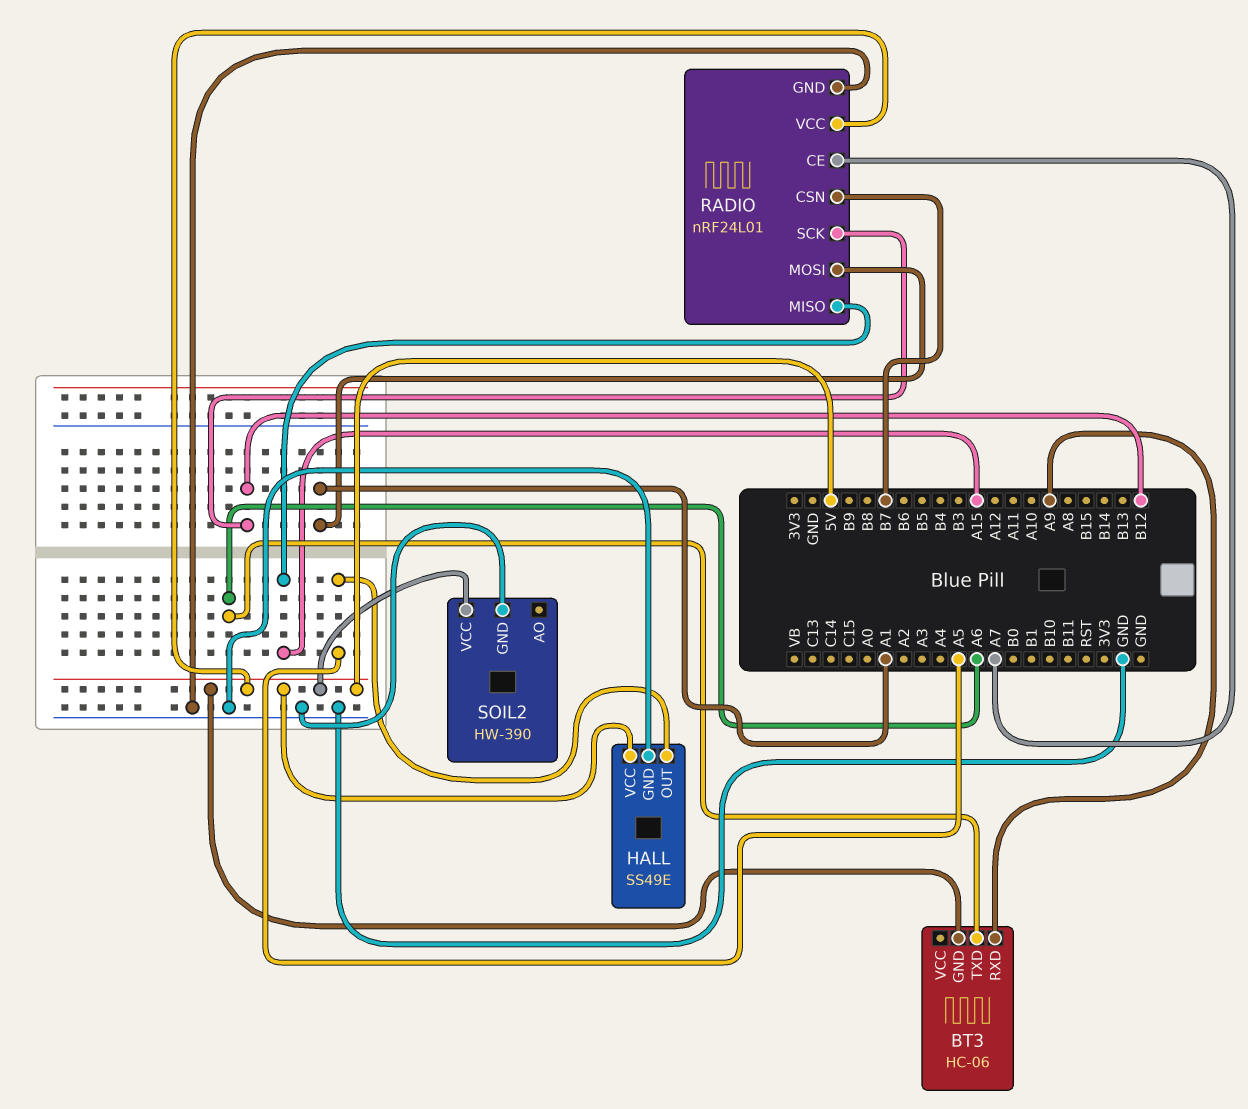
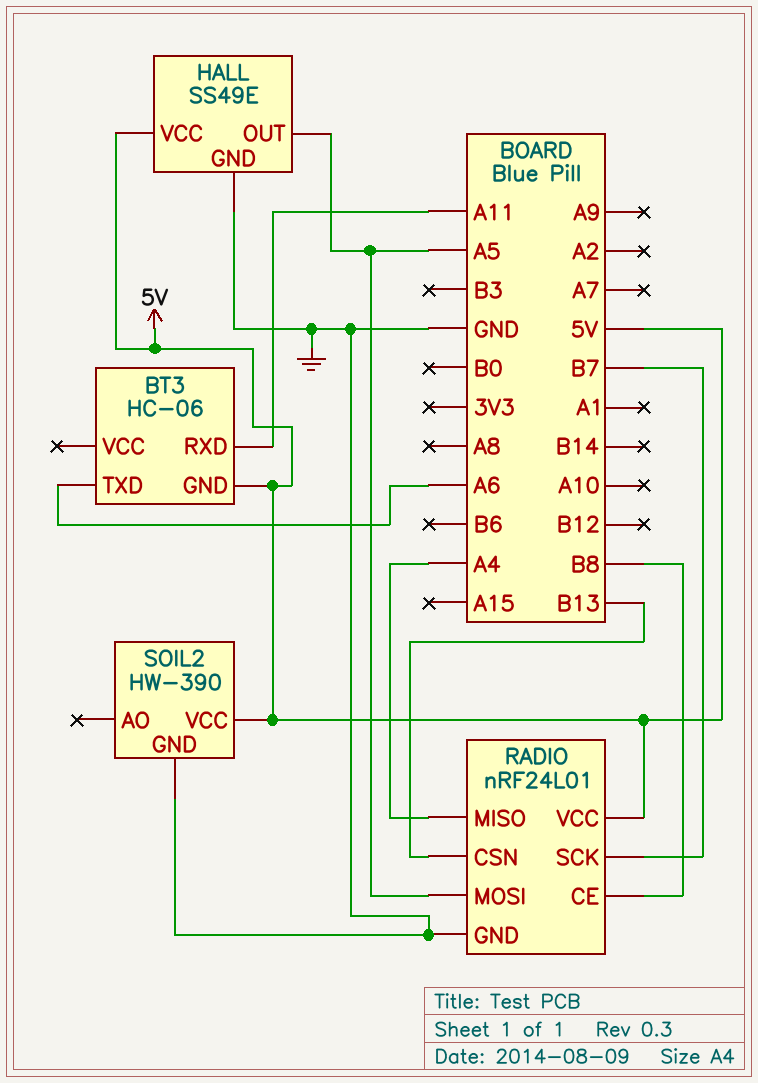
BT3 pin RXD: A9 -> A11
RADIO pin CE: A7 -> B8
RADIO pin CSN: B7 -> B13
RADIO pin MISO: A15 -> A4
RADIO pin MOSI: A1 -> A5
RADIO pin SCK: B12 -> B7

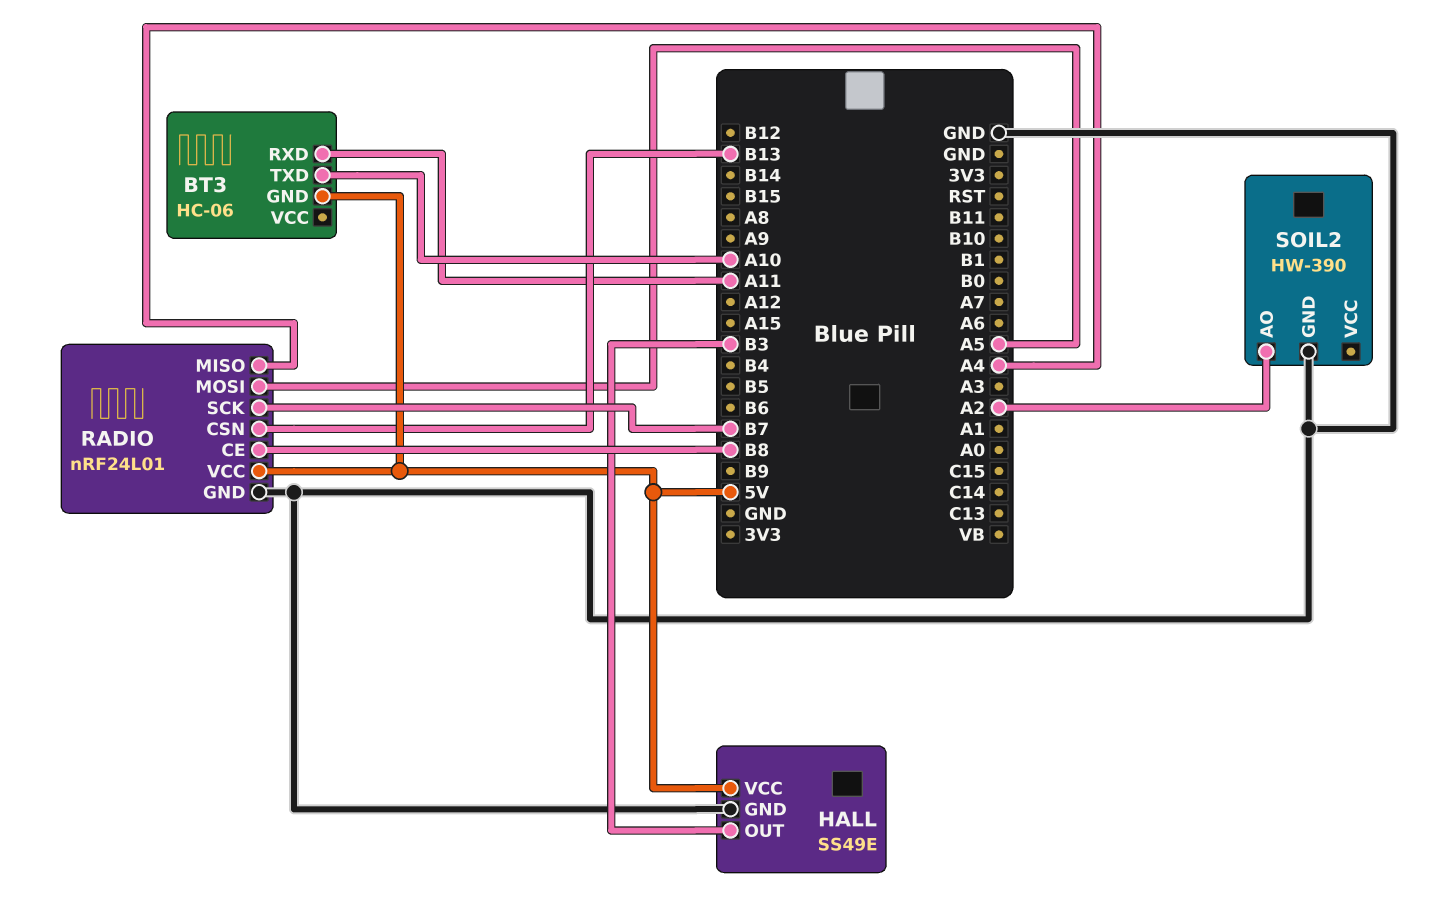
BT3 pin TXD: A6 -> A10
HALL pin OUT: A5 -> B3
SOIL2 pin AO: none -> A2
SOIL2 pin VCC: 5V -> none

